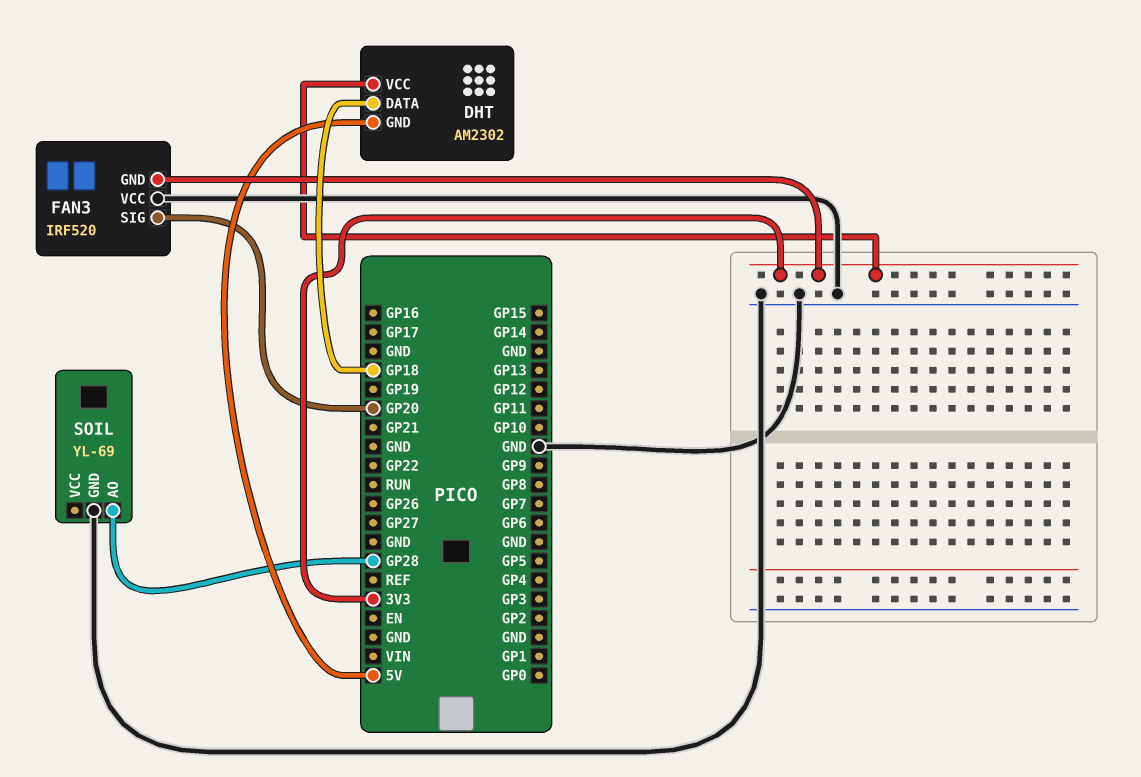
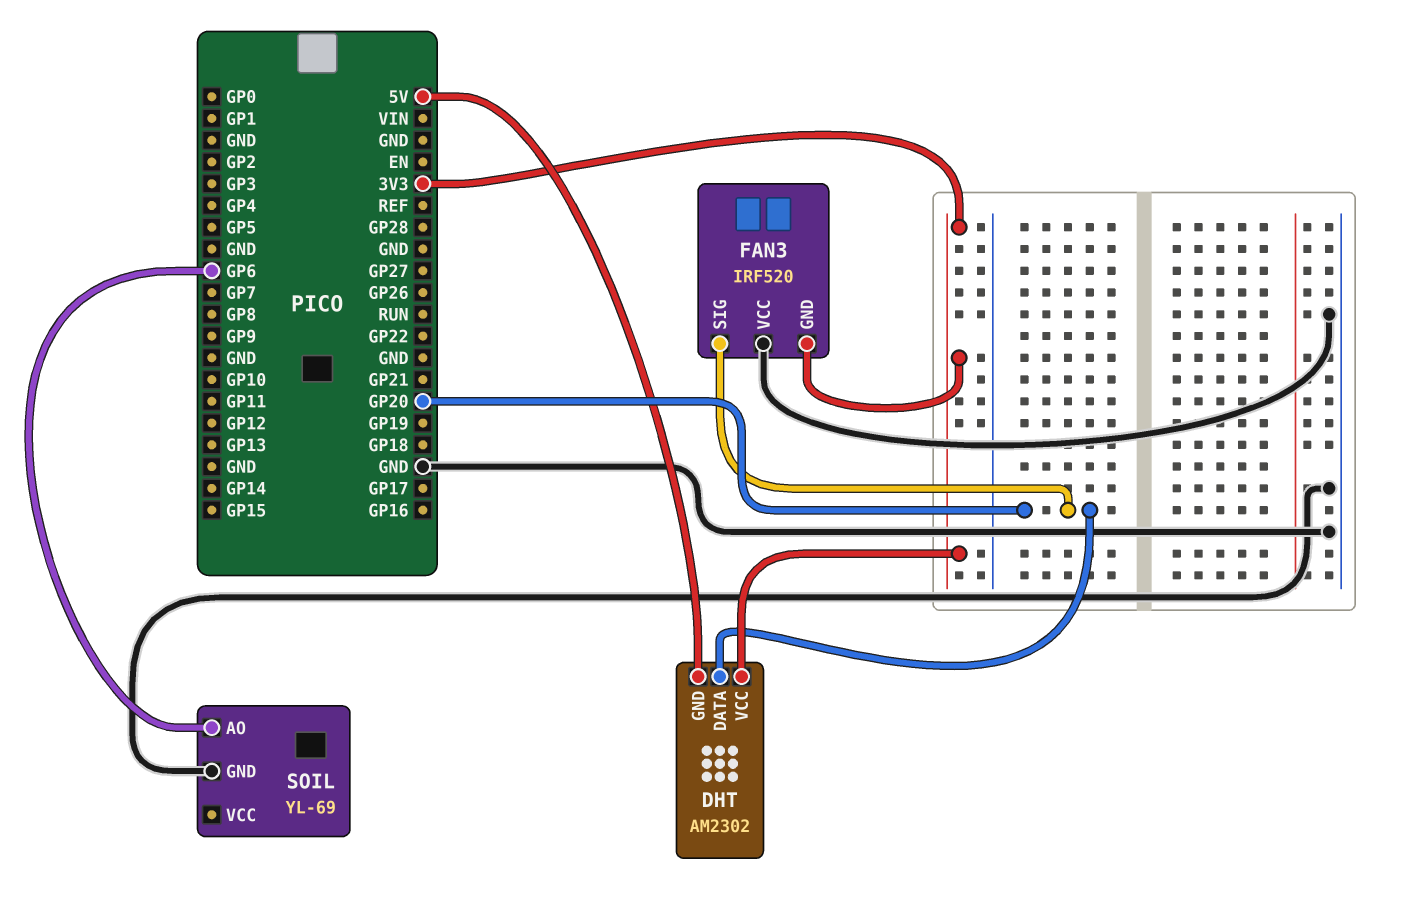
DHT pin DATA: GP18 -> GP20
SOIL pin AO: GP28 -> GP6

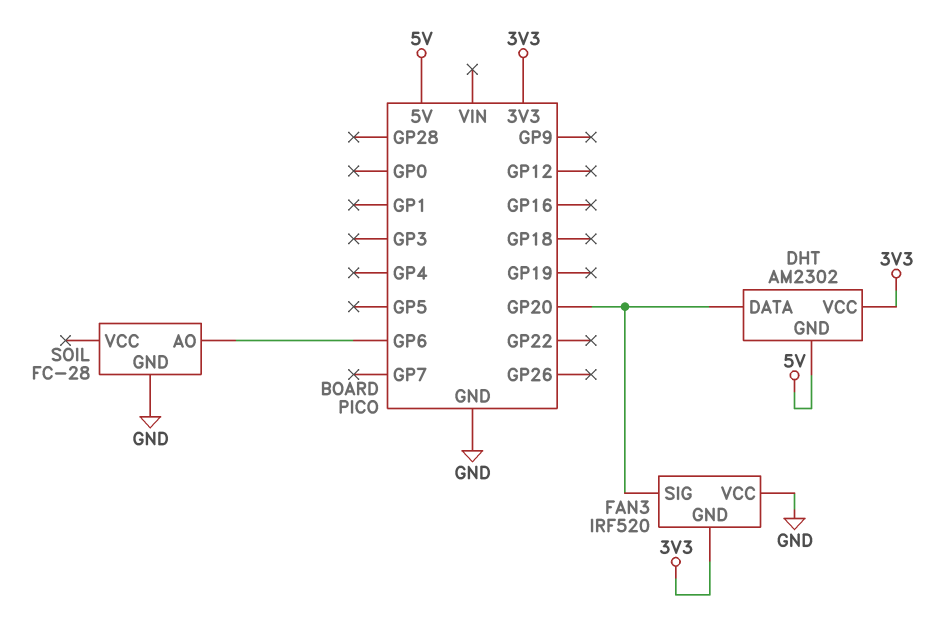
SOIL: YL-69 -> FC-28

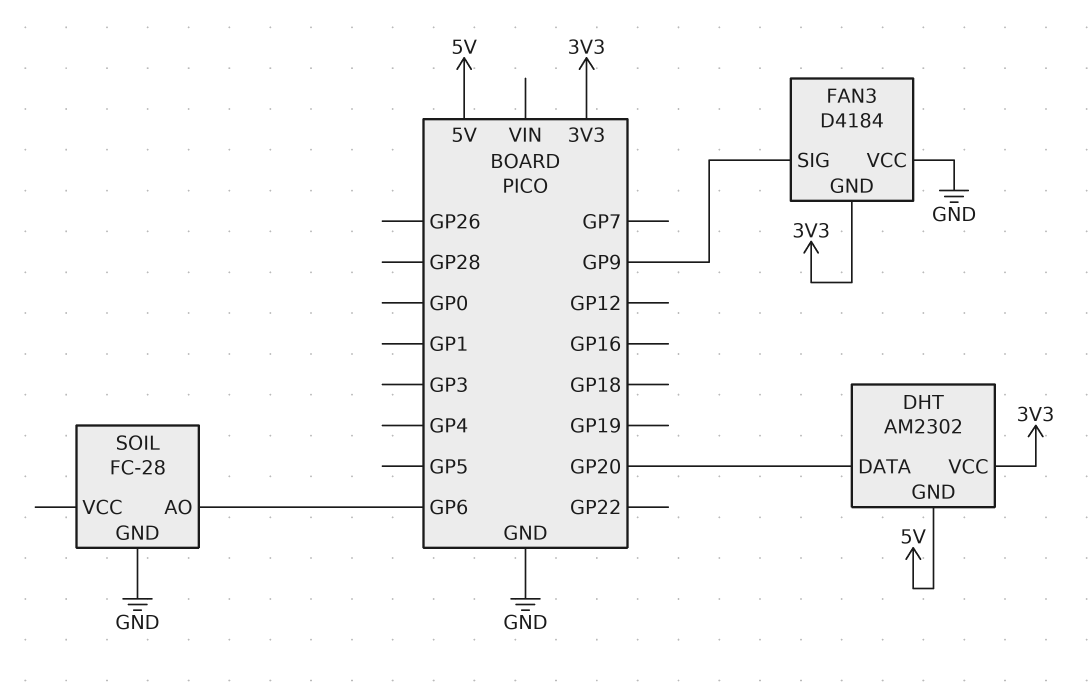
FAN3: IRF520 -> D4184
FAN3 pin SIG: GP20 -> GP9

